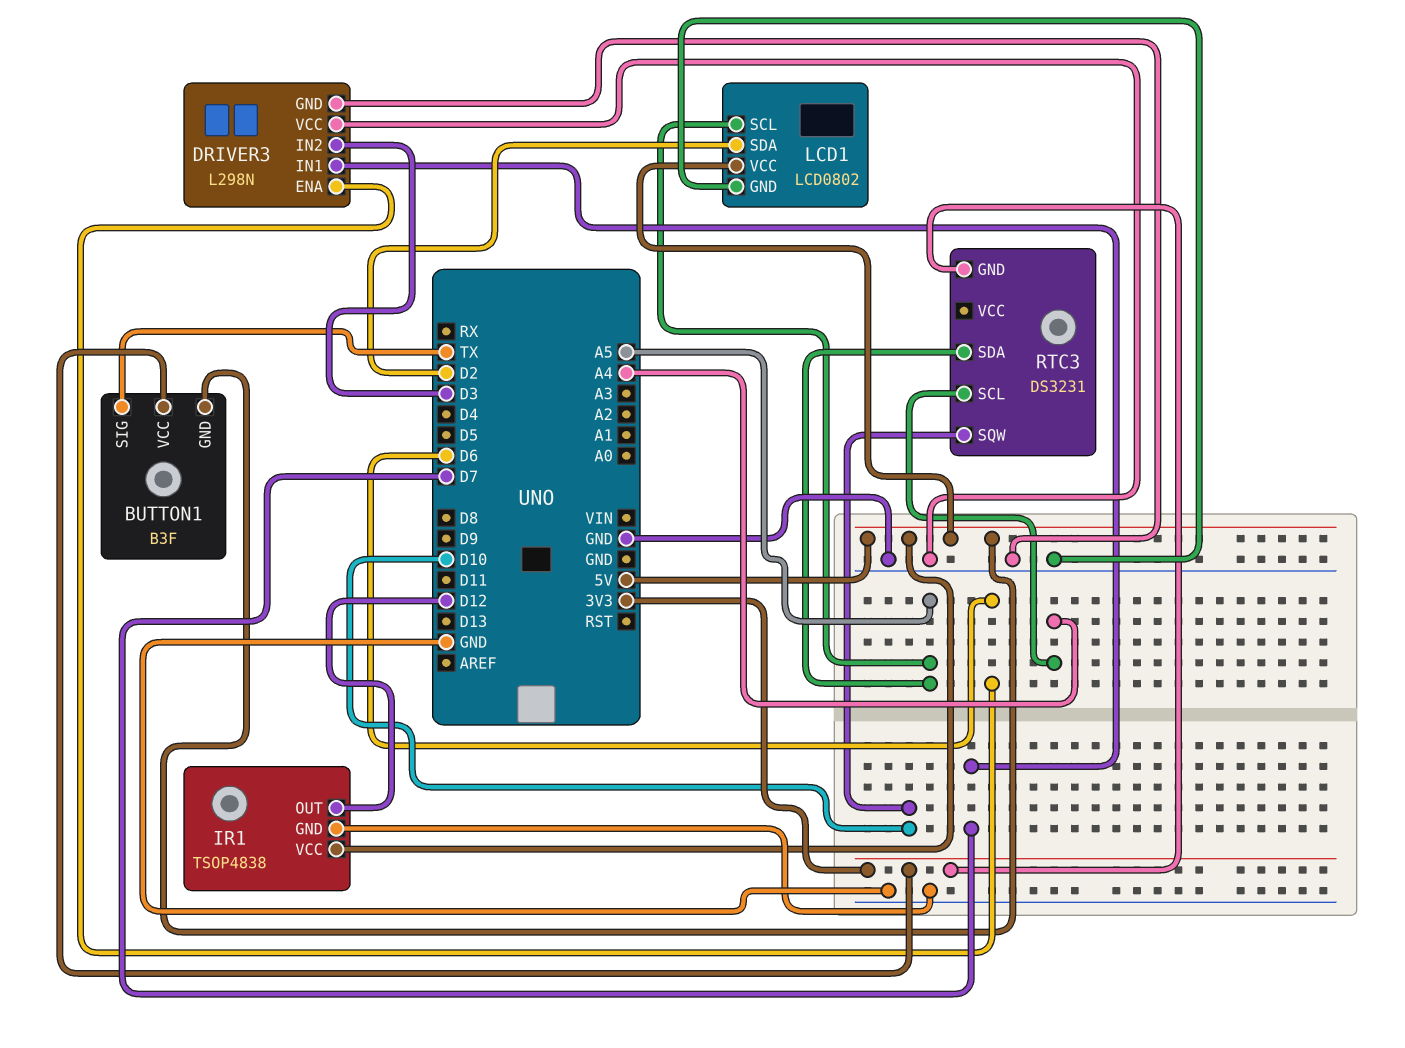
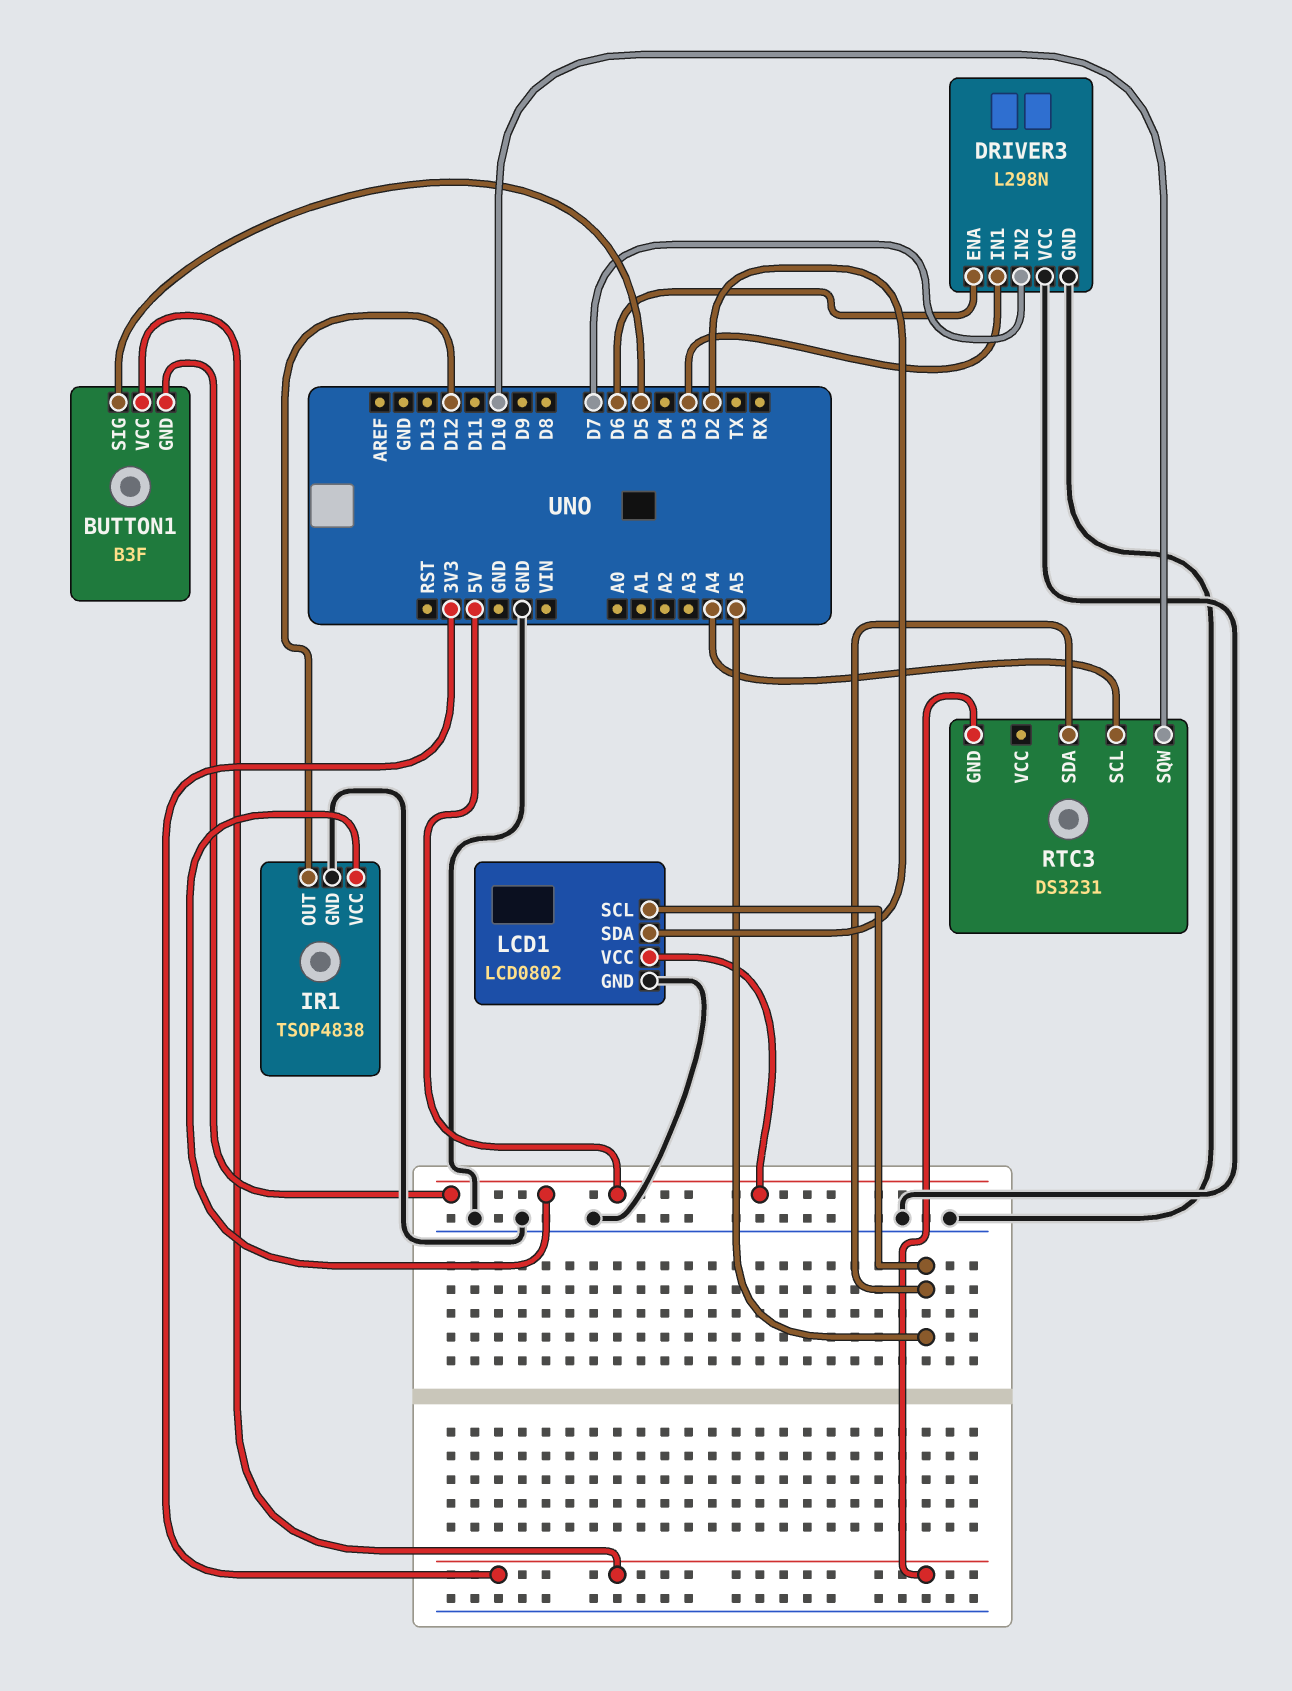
BUTTON1 pin SIG: TX -> D5
DRIVER3 pin IN1: D7 -> D3
DRIVER3 pin IN2: D3 -> D7

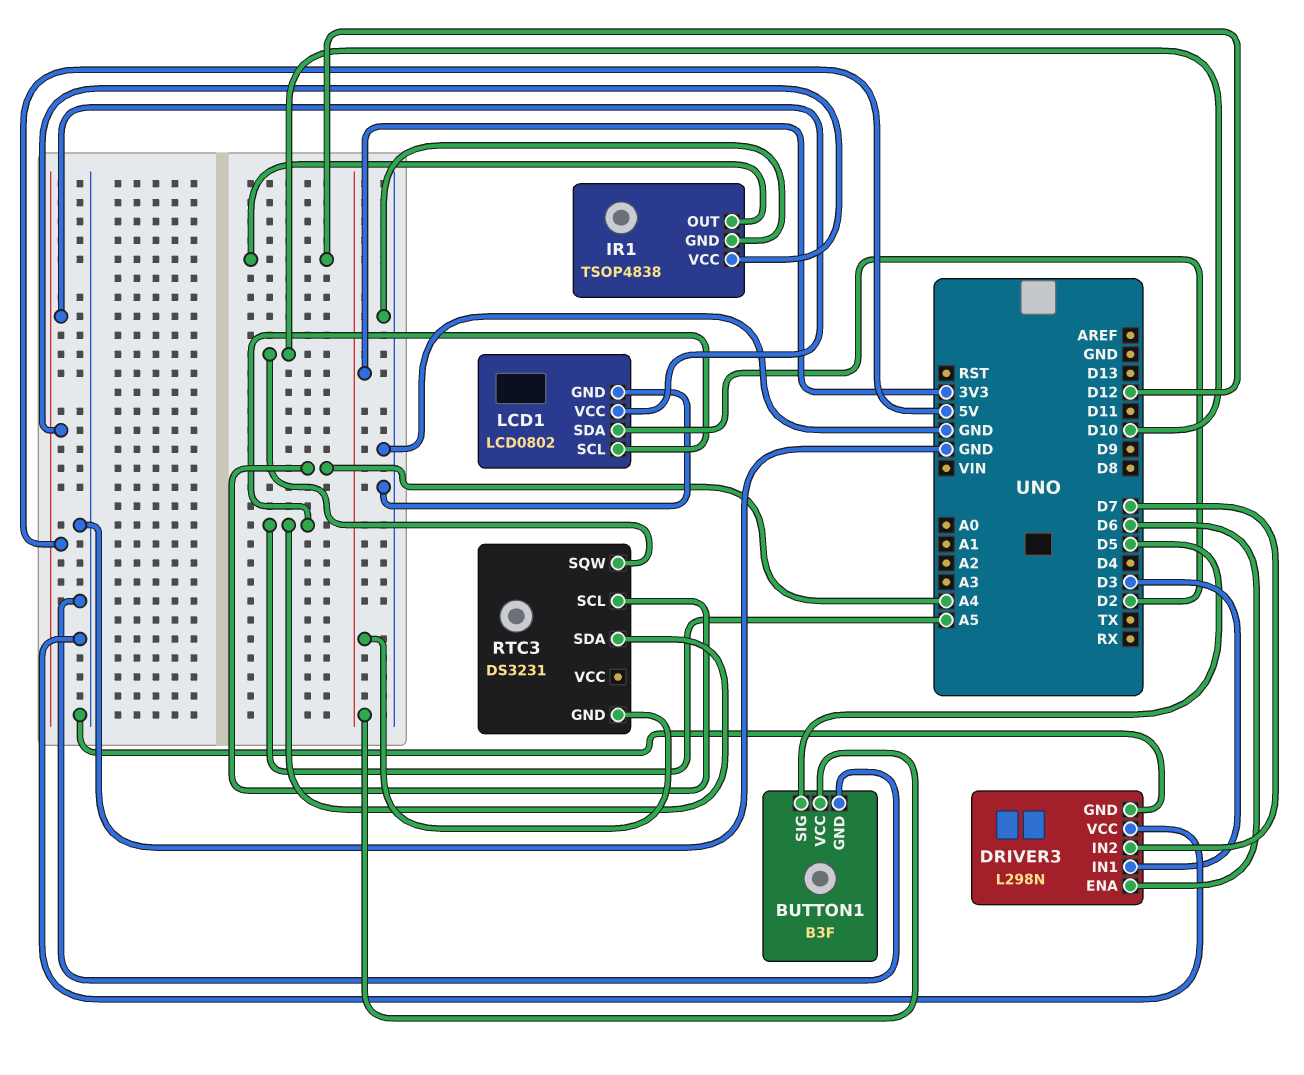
BUTTON1 pin GND: 5V -> GND

